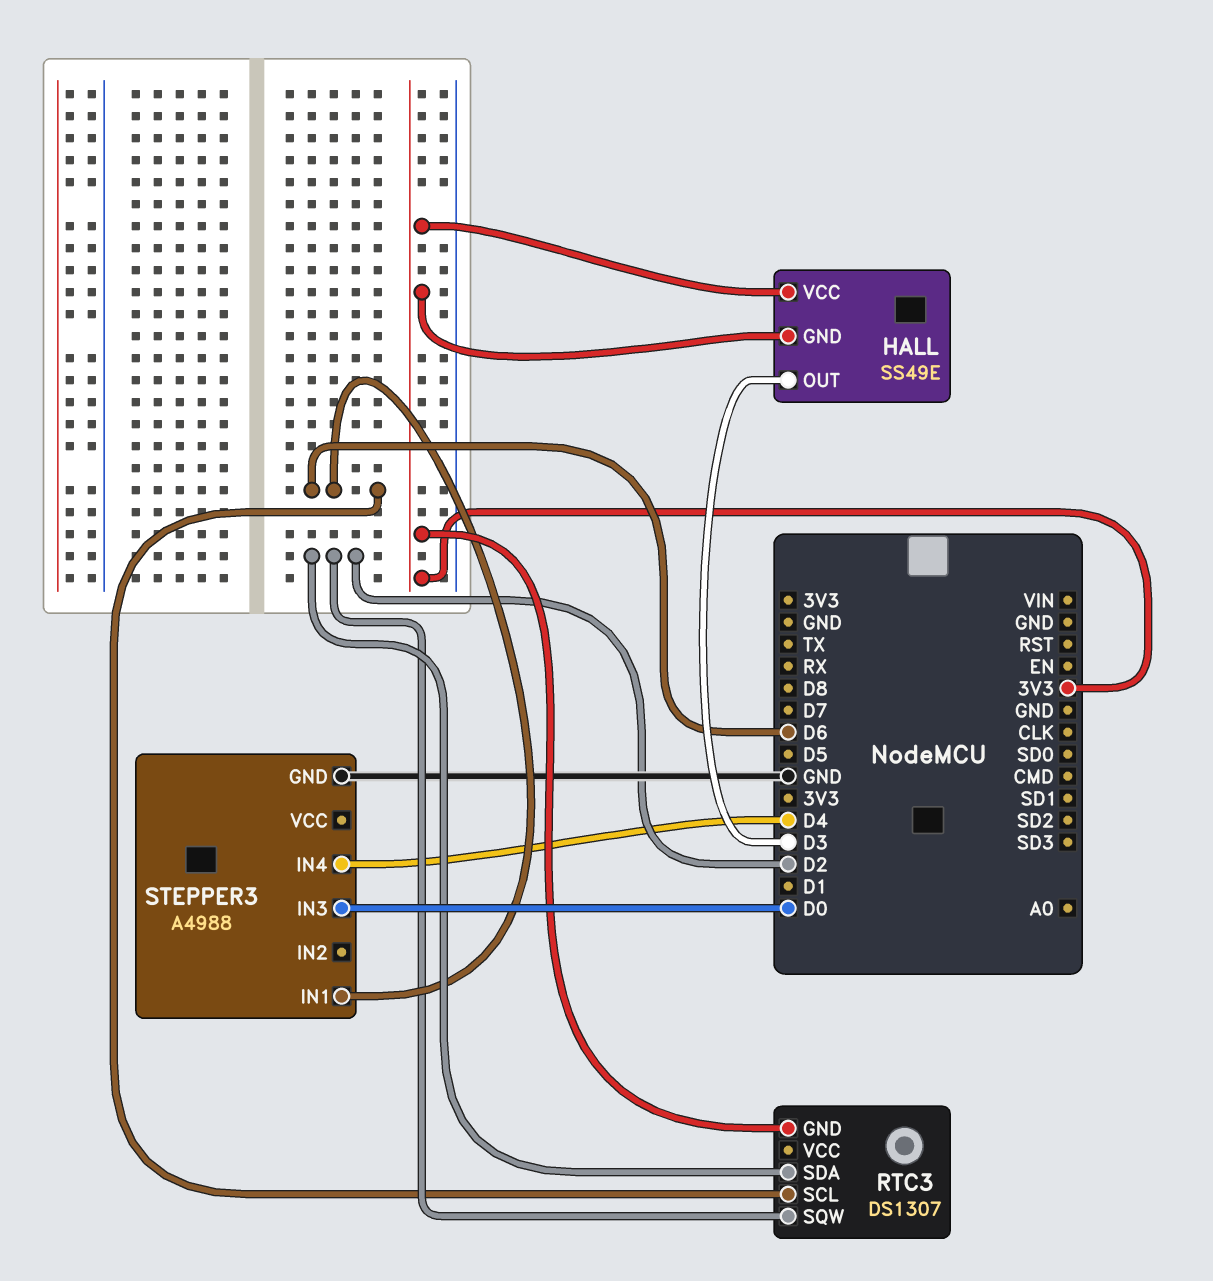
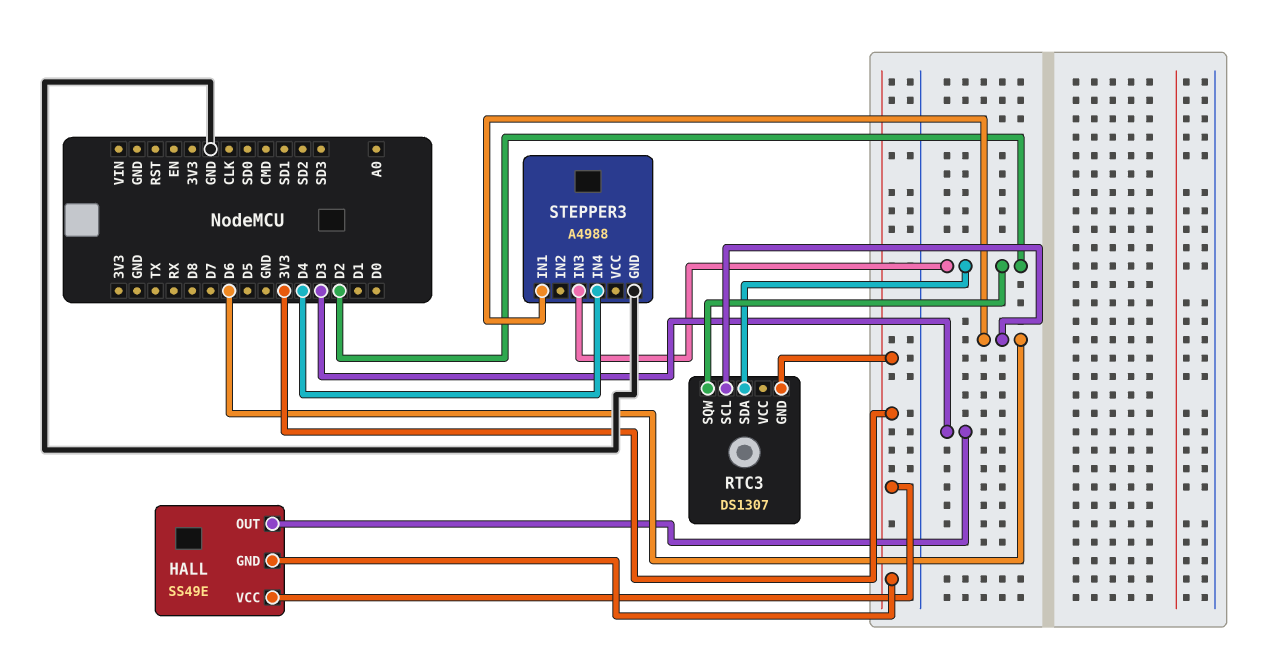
STEPPER3 pin IN3: D0 -> D2

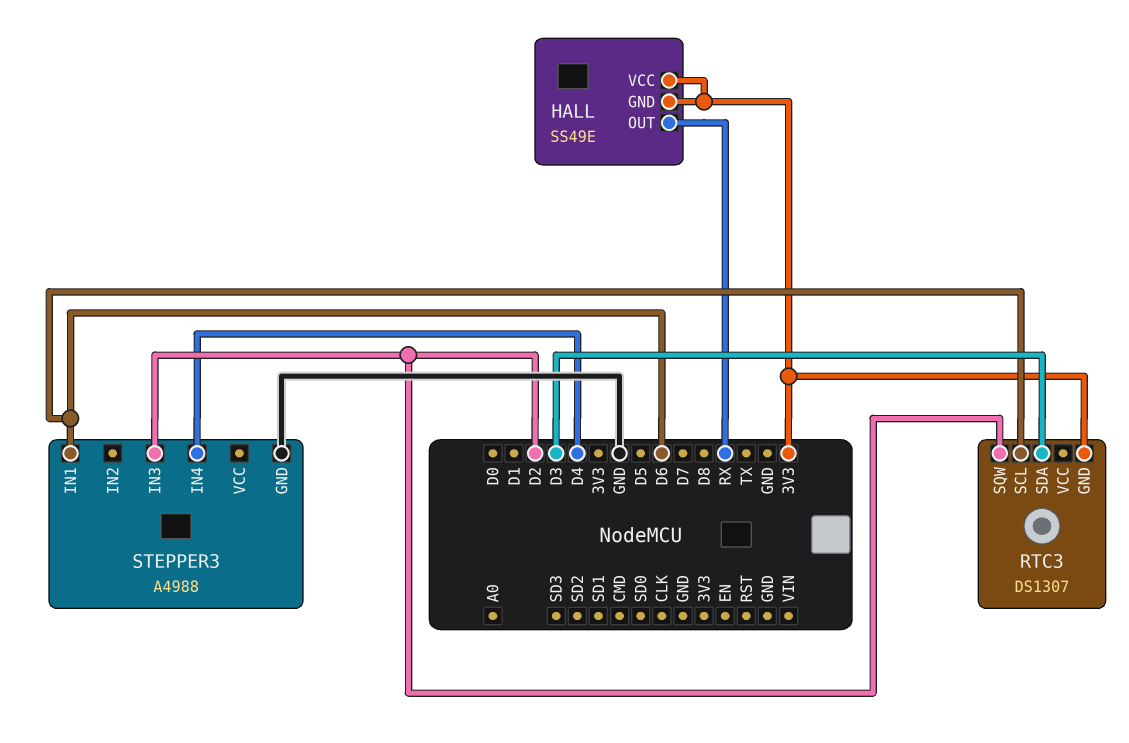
HALL pin OUT: D3 -> RX
RTC3 pin SDA: D2 -> D3

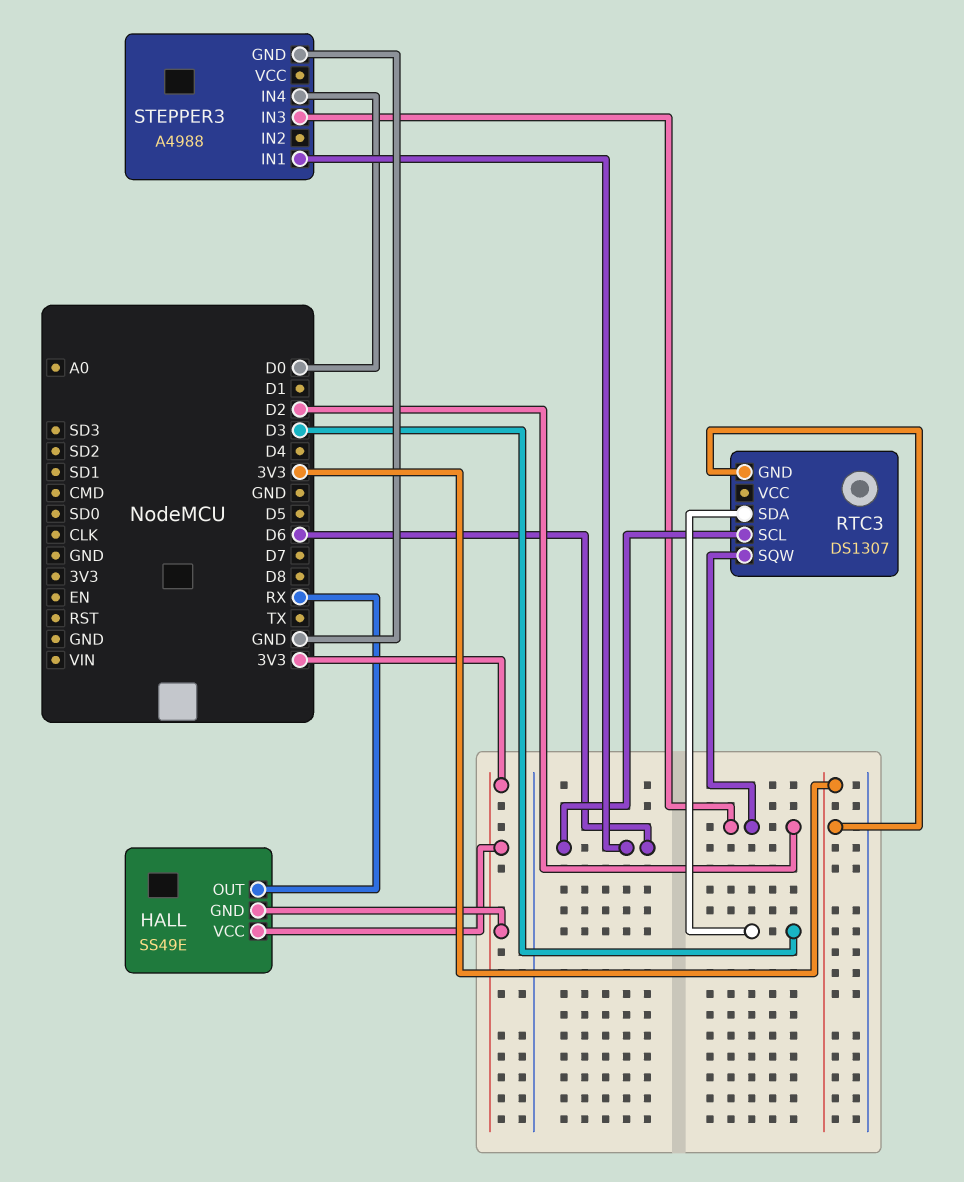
STEPPER3 pin IN4: D4 -> D0

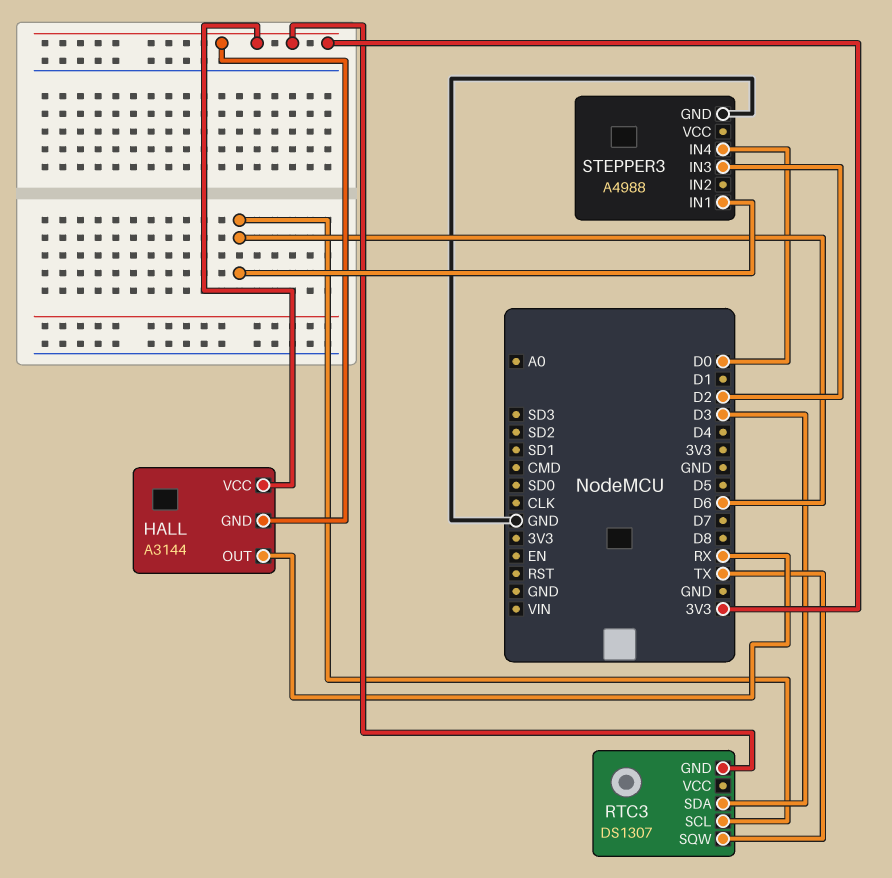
HALL: SS49E -> A3144
RTC3 pin SQW: D2 -> TX

